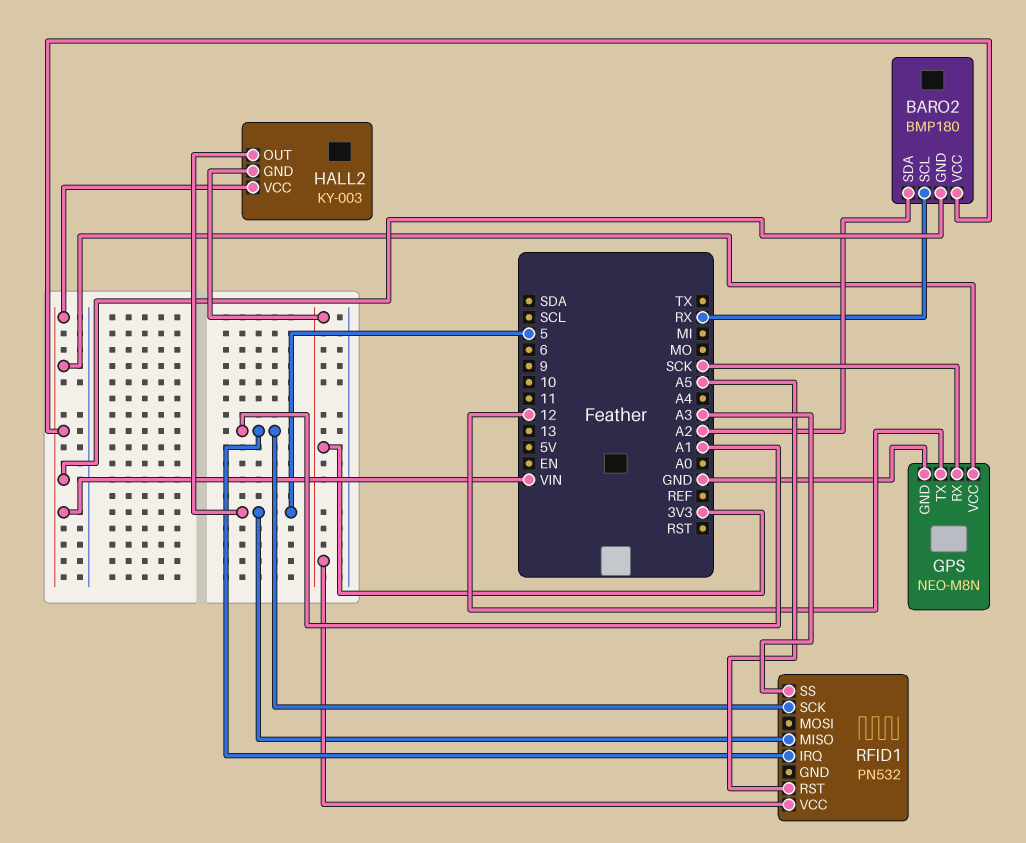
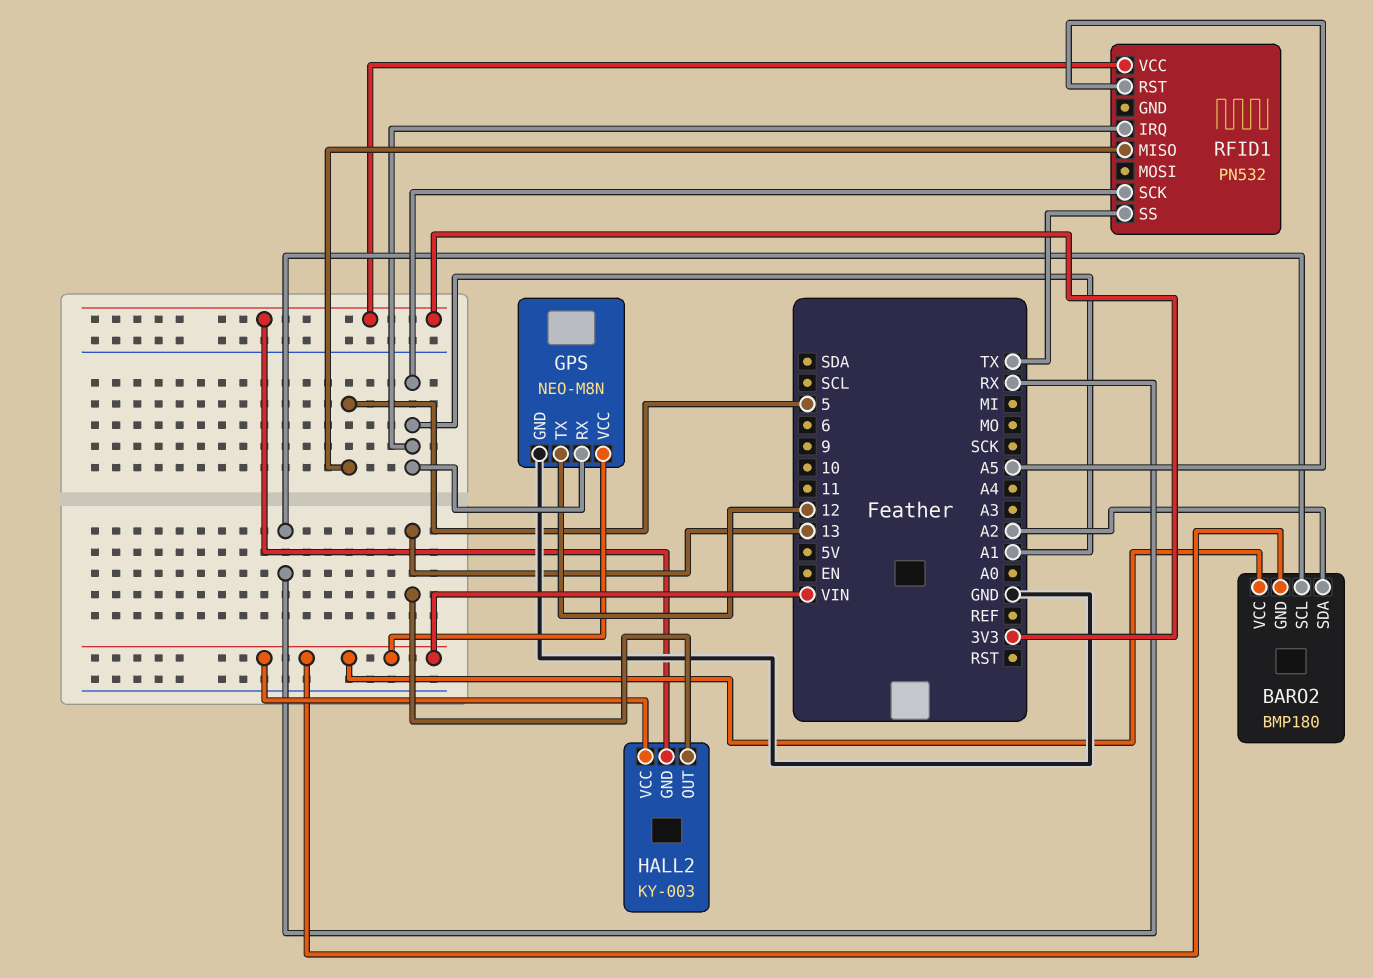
GPS pin RX: SCK -> A1
HALL2 pin OUT: 5 -> 13
RFID1 pin SS: A3 -> TX

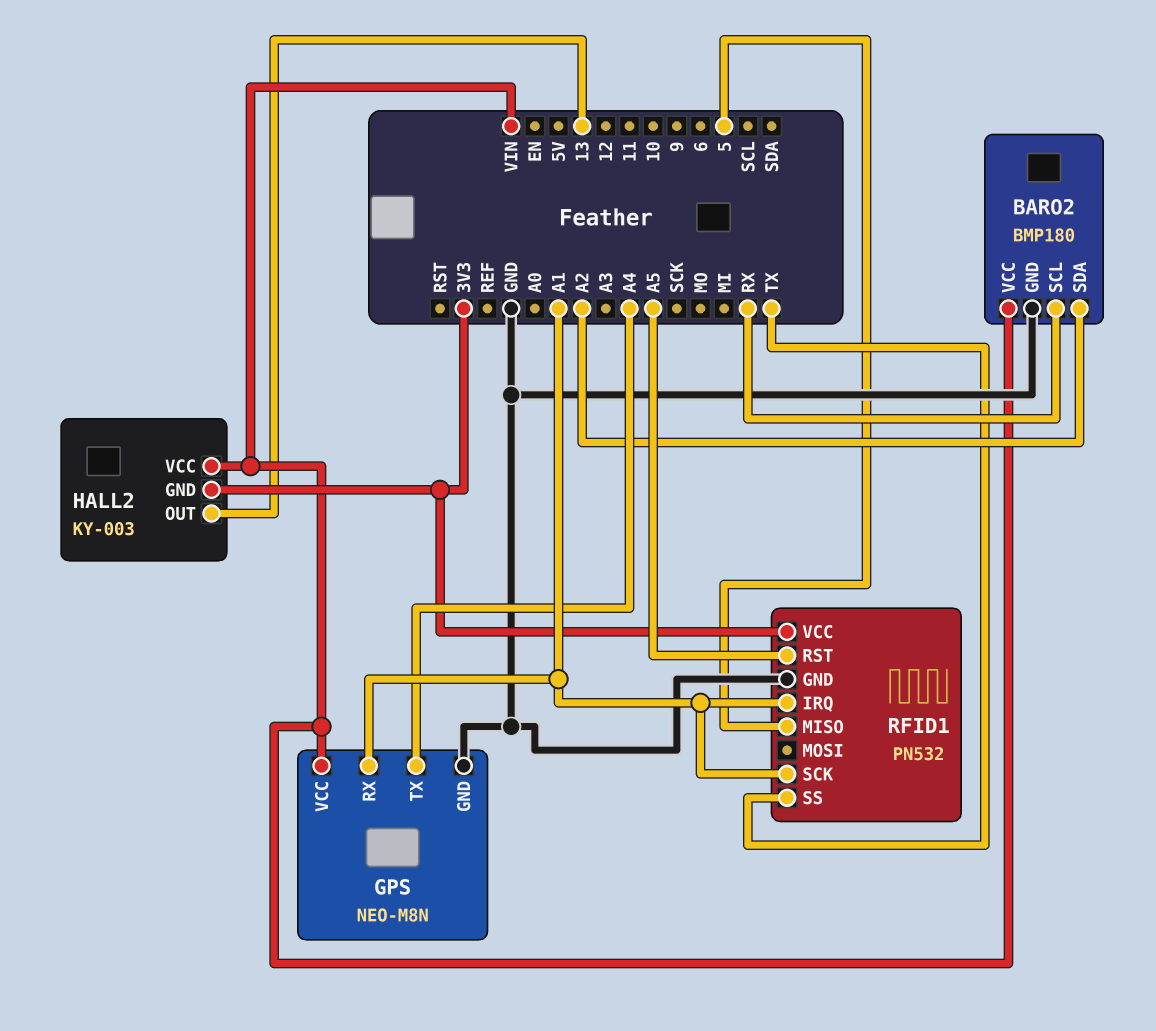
BARO2 pin GND: VIN -> GND
GPS pin TX: 12 -> A4
RFID1 pin GND: none -> GND

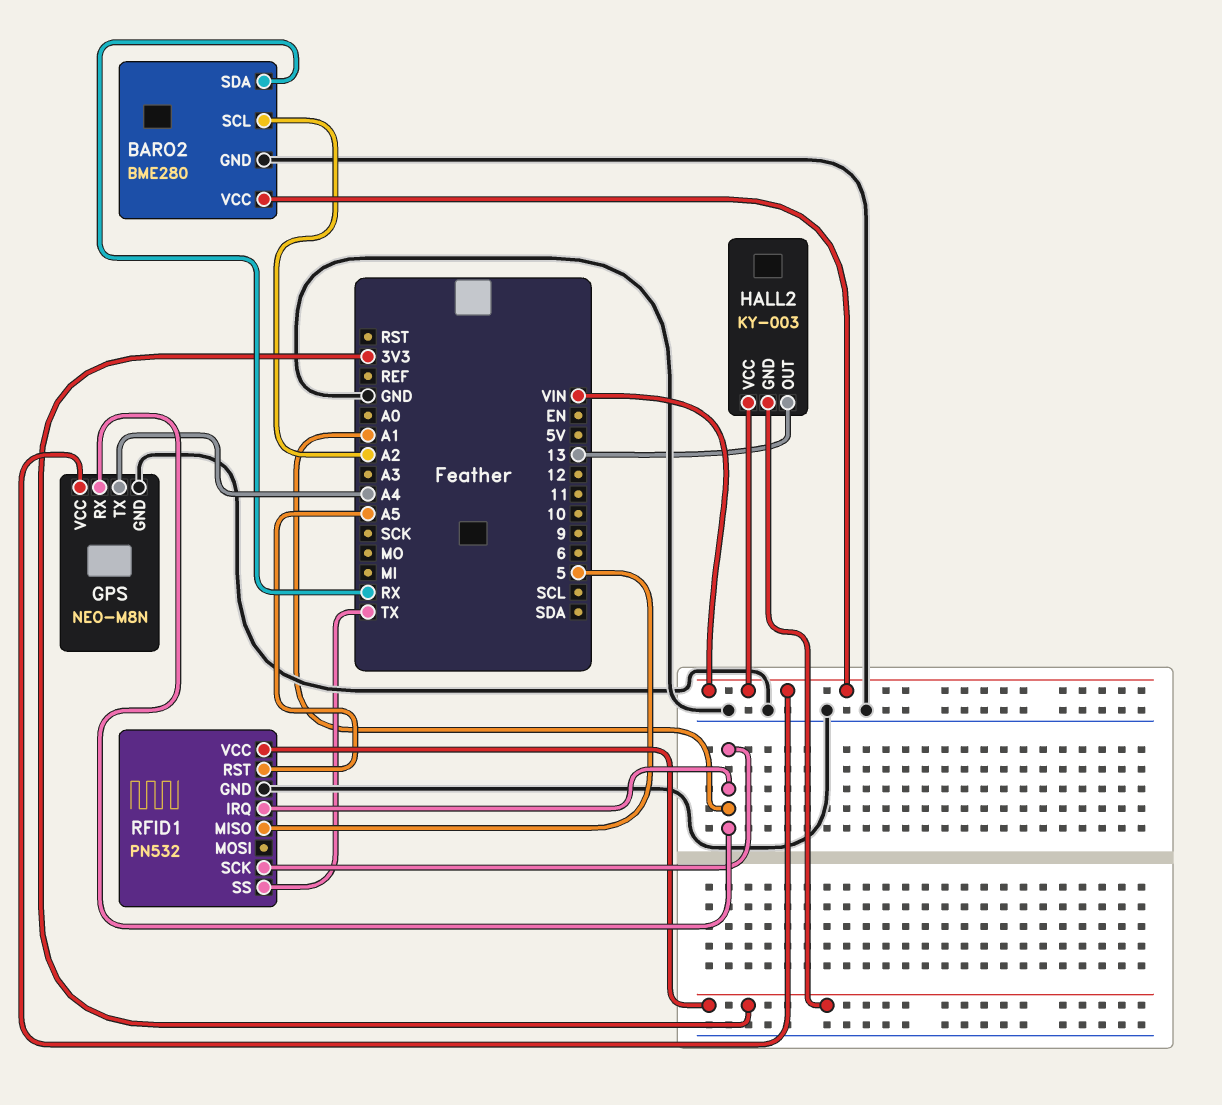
BARO2: BMP180 -> BME280
BARO2 pin SCL: RX -> A2
BARO2 pin SDA: A2 -> RX

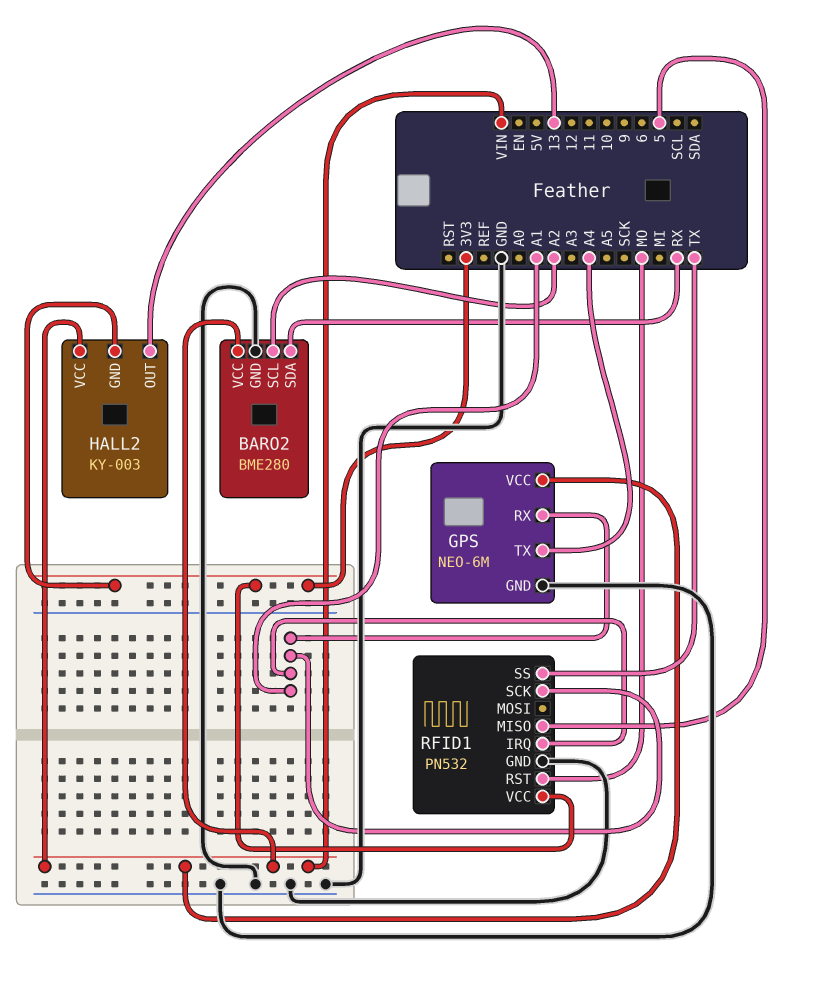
GPS: NEO-M8N -> NEO-6M
RFID1 pin RST: A5 -> MO

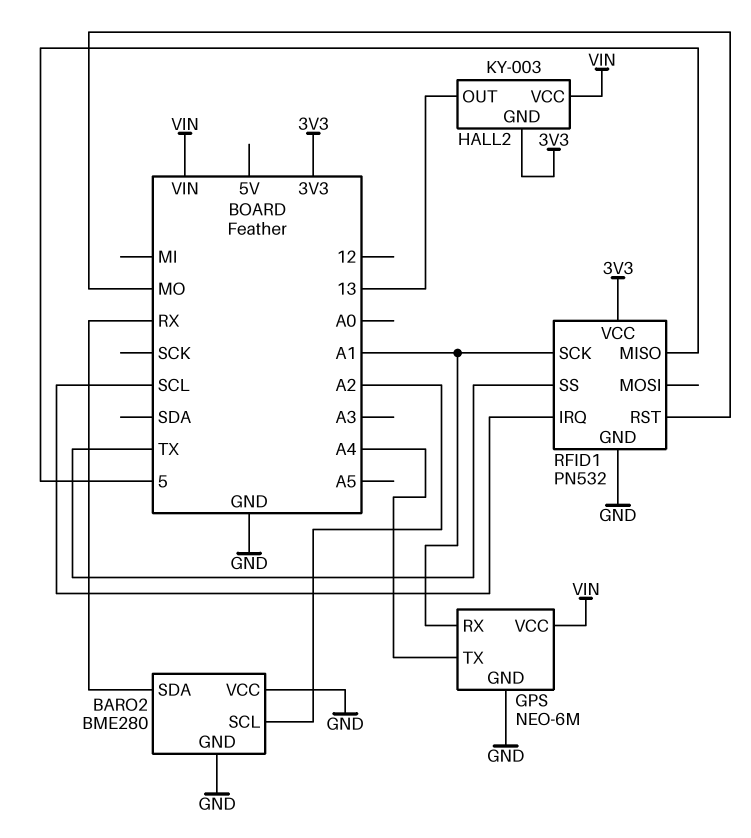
BARO2 pin VCC: VIN -> GND
RFID1 pin IRQ: A1 -> SCL

